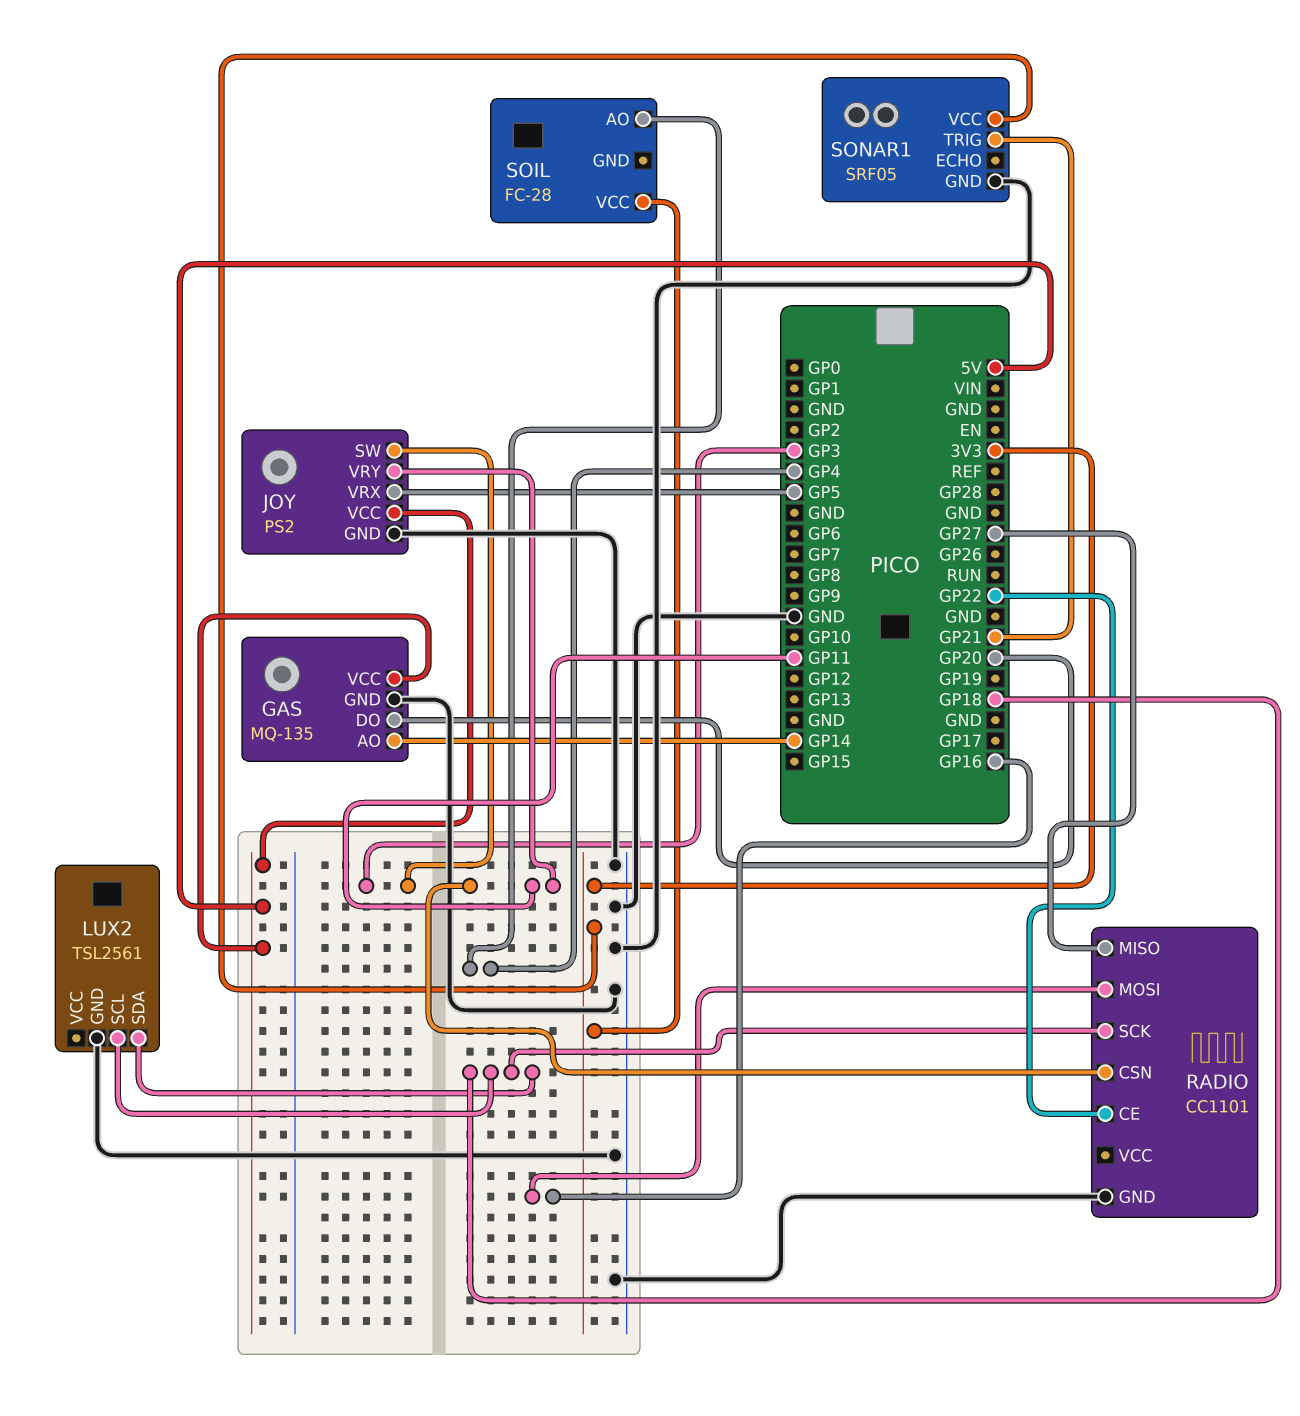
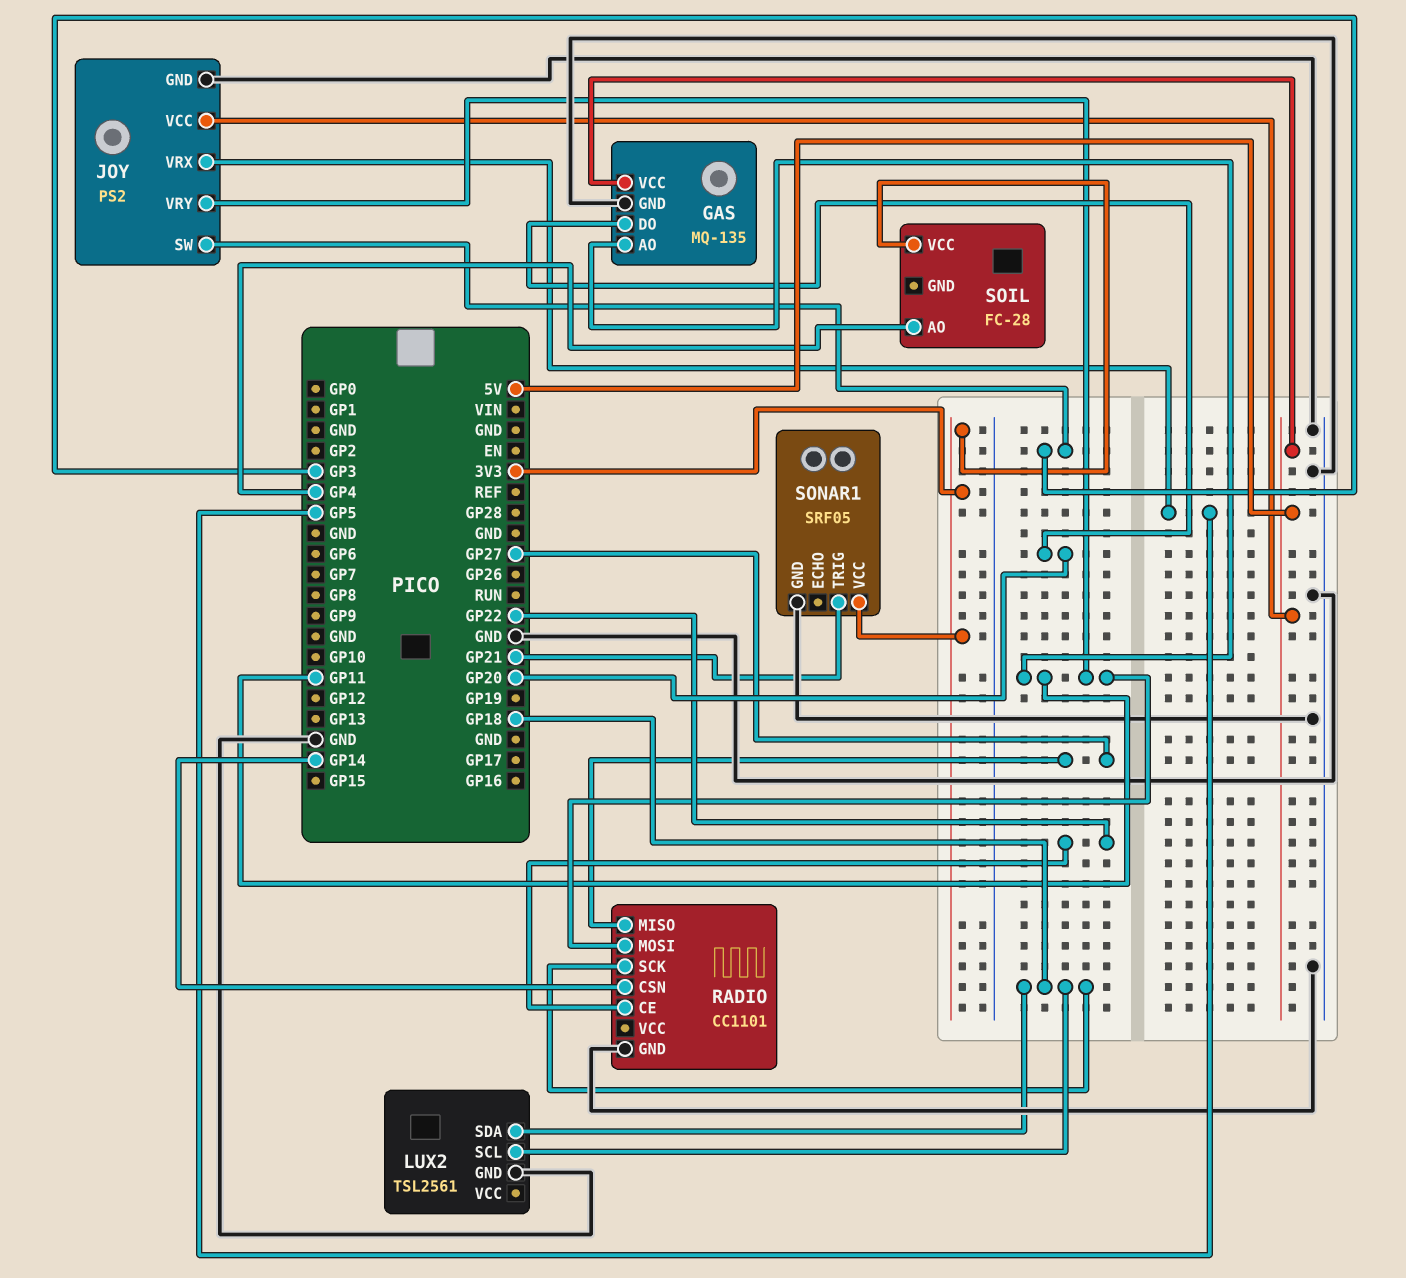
GAS pin AO: GP14 -> GP11
RADIO pin CSN: GP11 -> GP14
RADIO pin MOSI: GP16 -> GP11

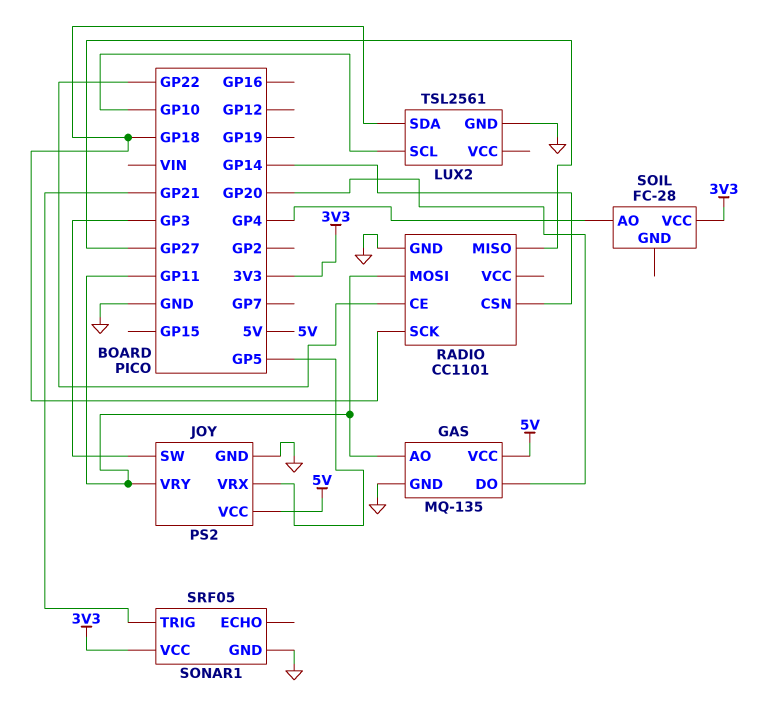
LUX2 pin SCL: GP18 -> GP10

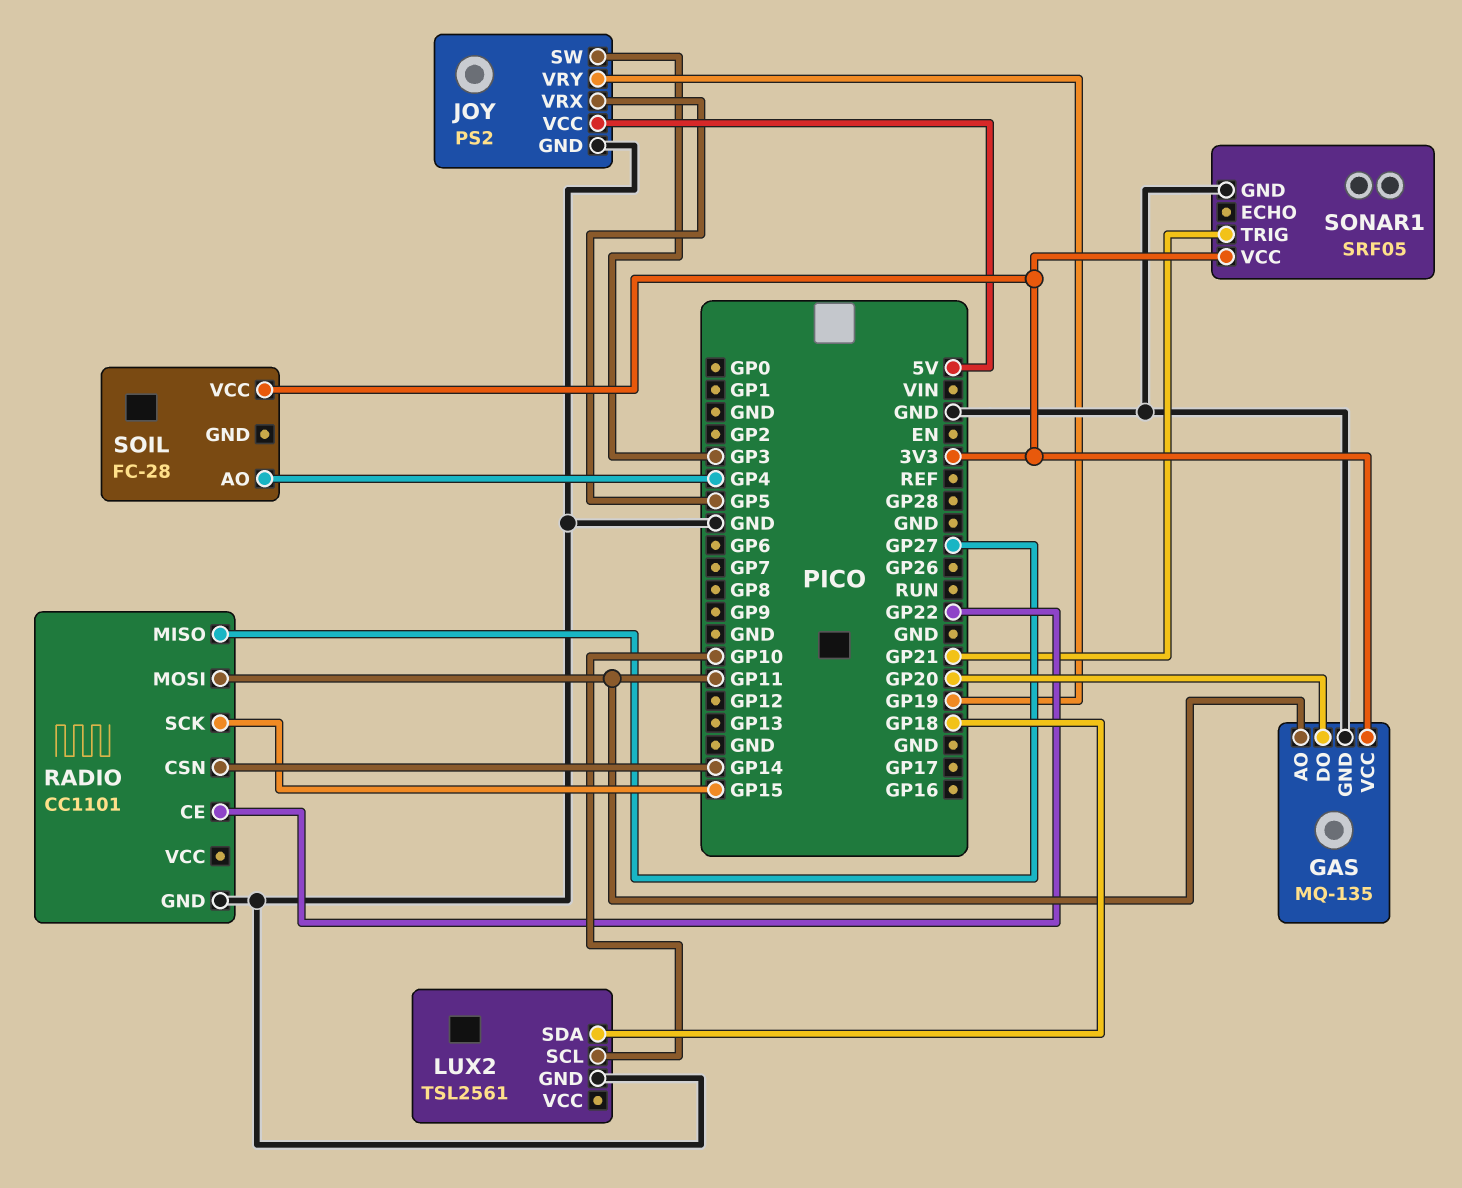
GAS pin VCC: 5V -> 3V3
JOY pin VRY: GP11 -> GP19
RADIO pin SCK: GP18 -> GP15

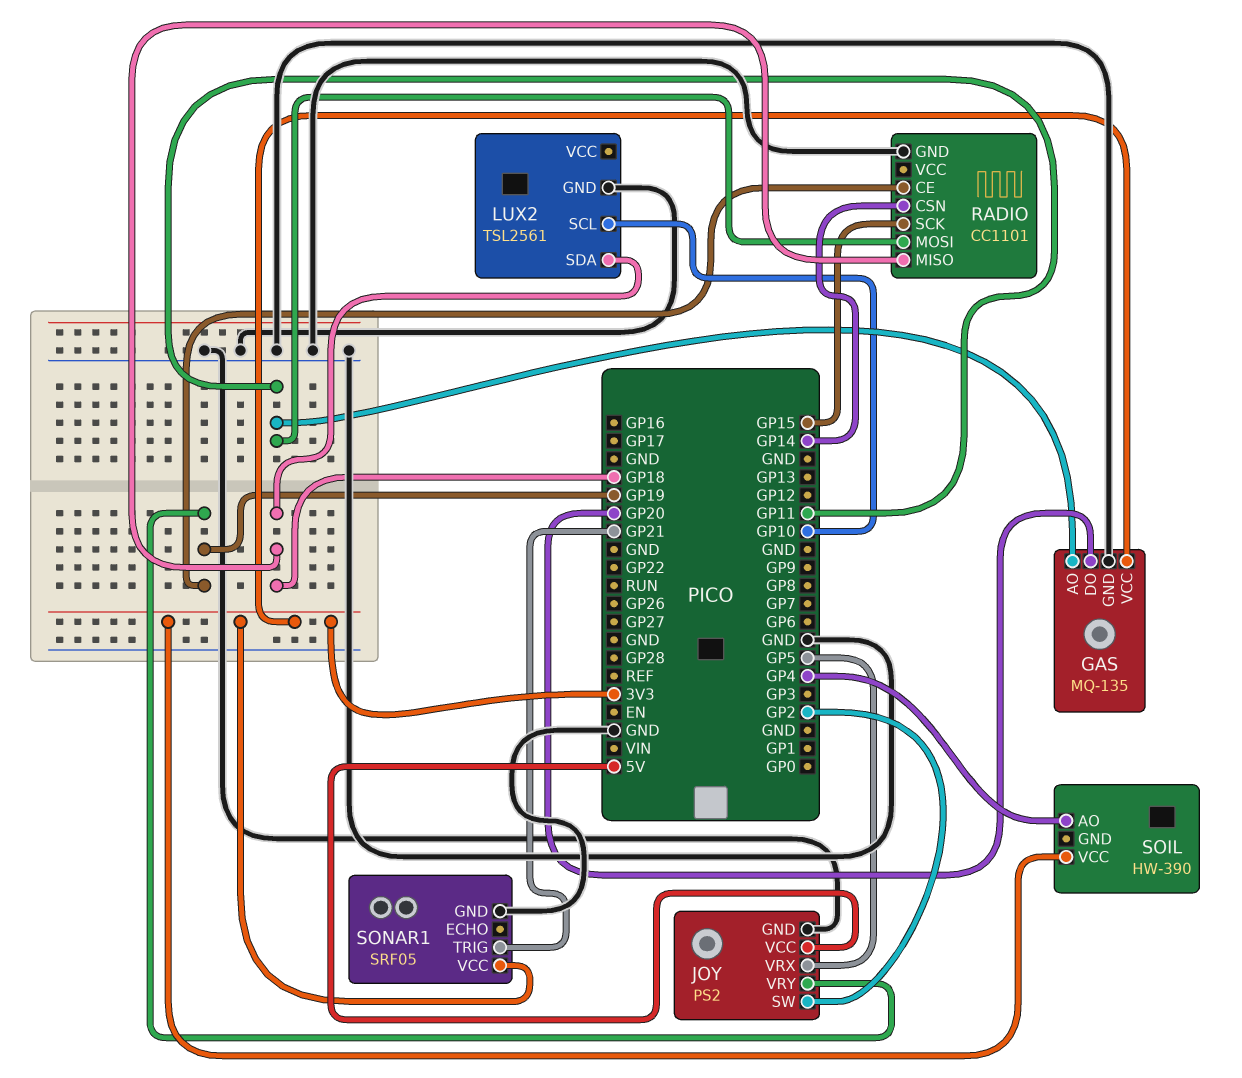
JOY pin SW: GP3 -> GP2
RADIO pin CE: GP22 -> GP19
RADIO pin MISO: GP27 -> GP18
SOIL: FC-28 -> HW-390

